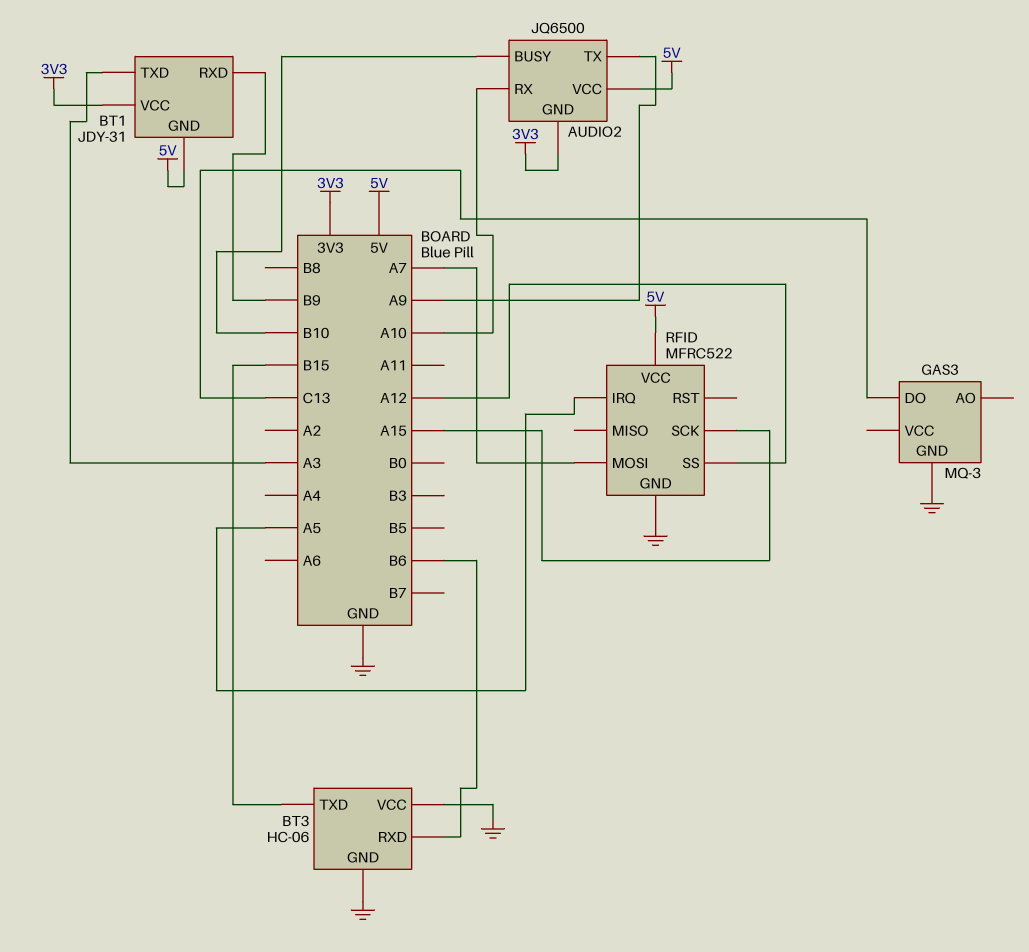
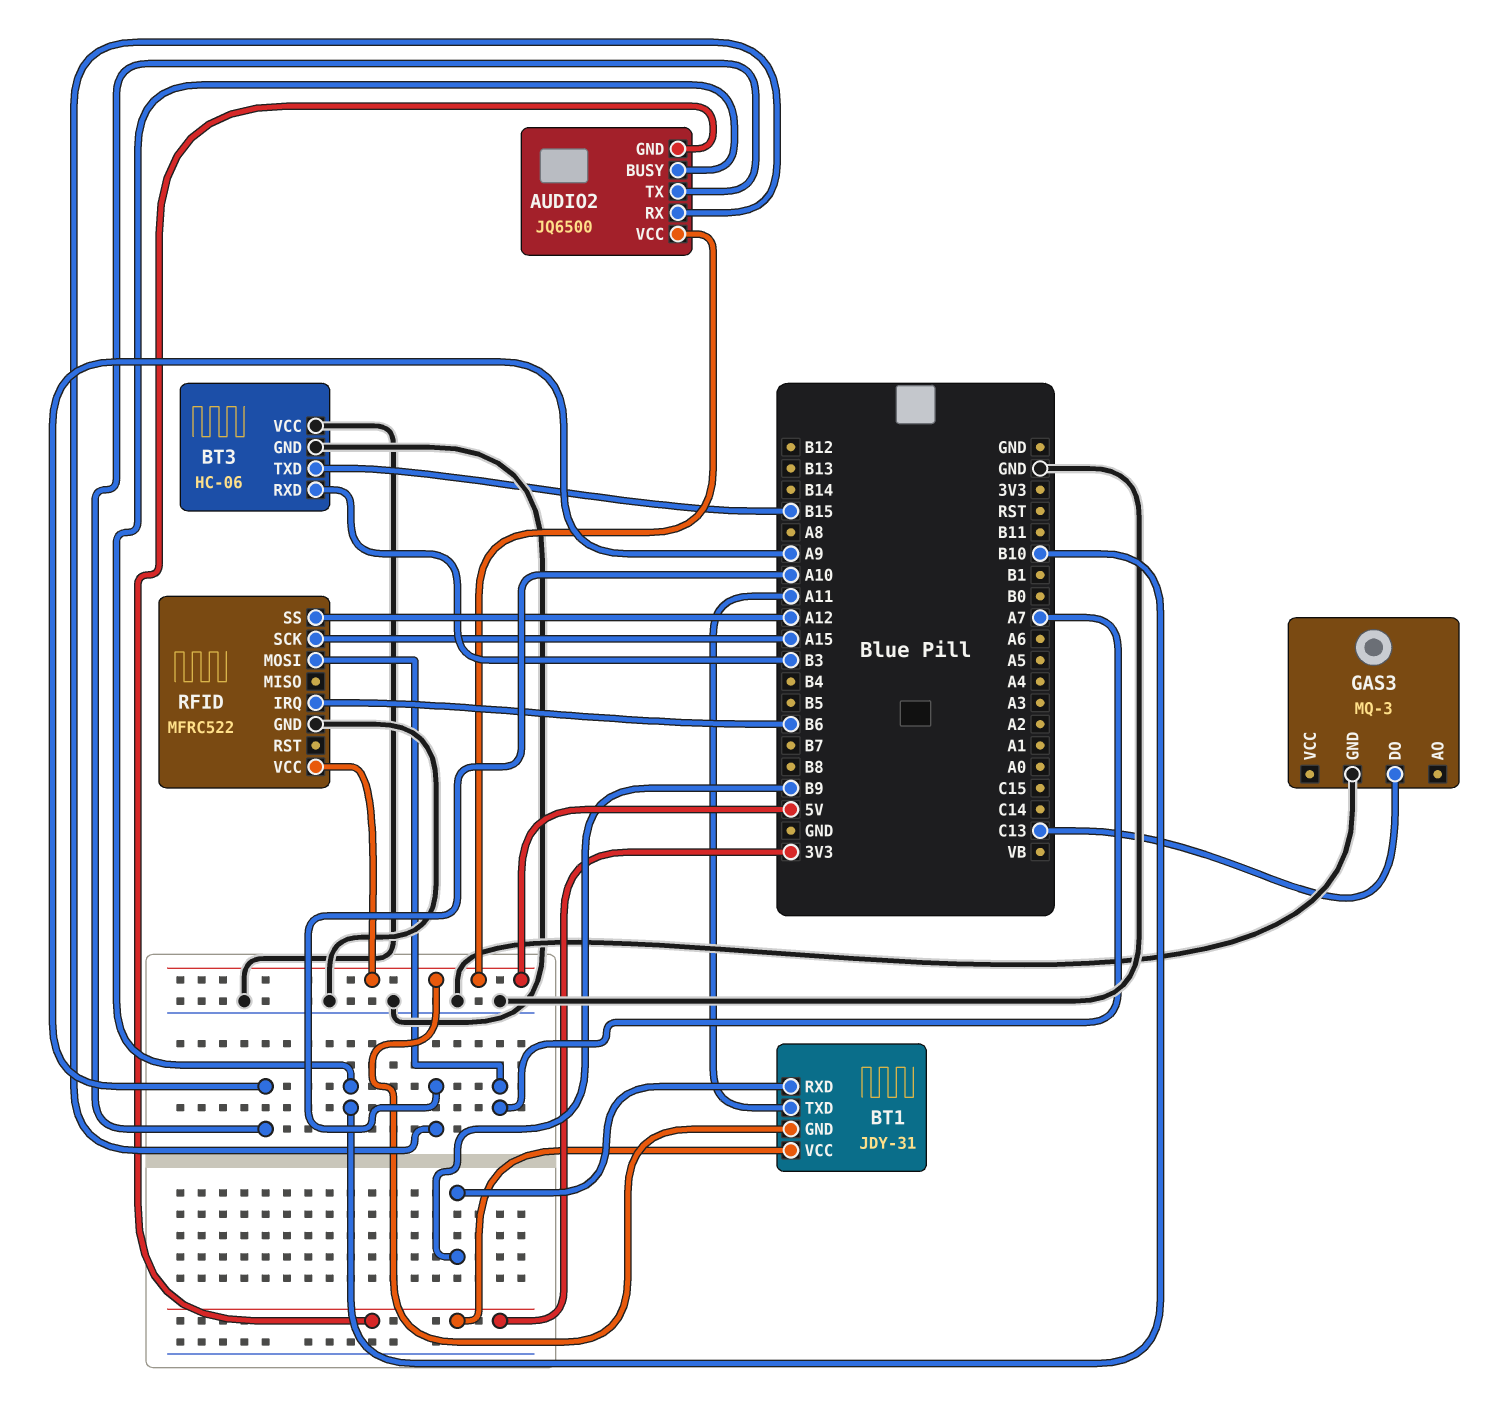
BT1 pin TXD: A3 -> A11
BT3 pin RXD: B6 -> B3
RFID pin IRQ: A5 -> B6

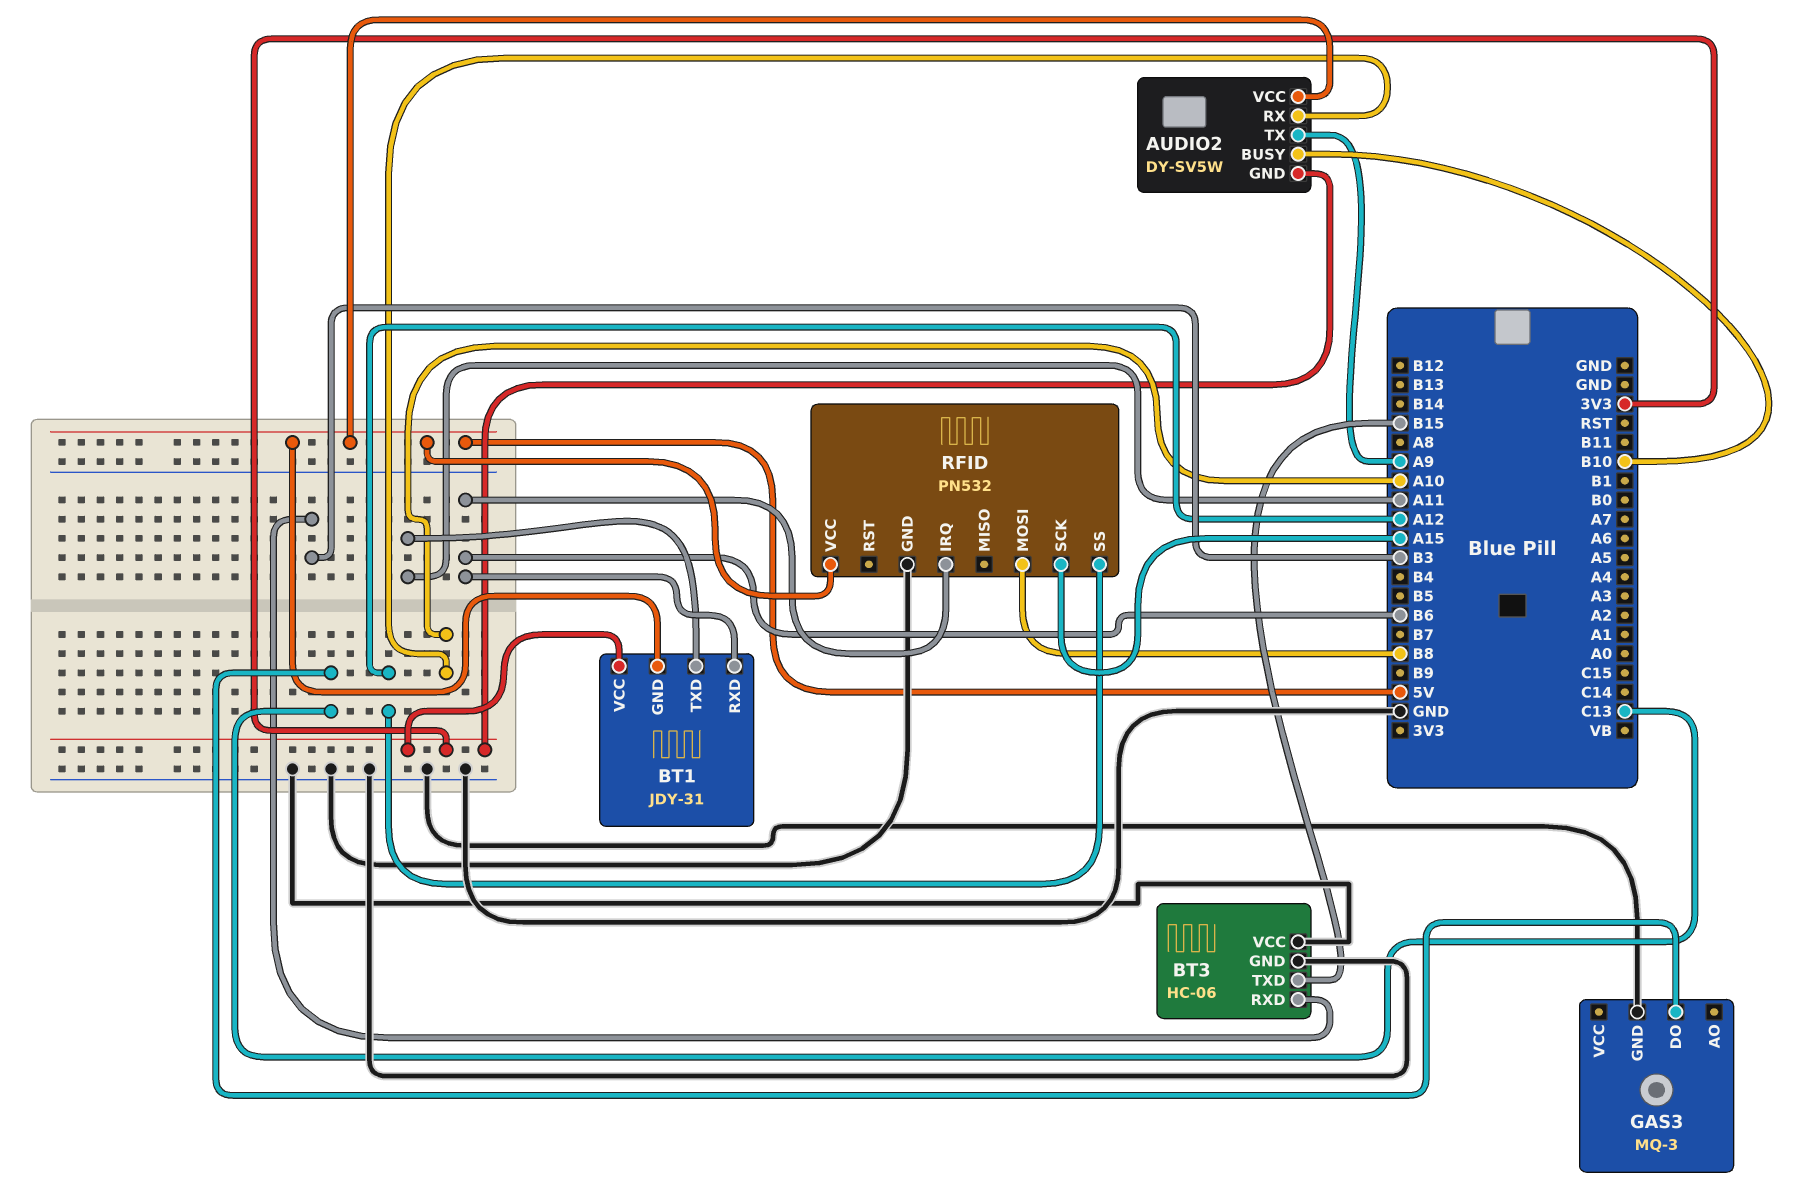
AUDIO2: JQ6500 -> DY-SV5W
BT1 pin RXD: B9 -> B6
RFID: MFRC522 -> PN532
RFID pin MOSI: A7 -> B8

